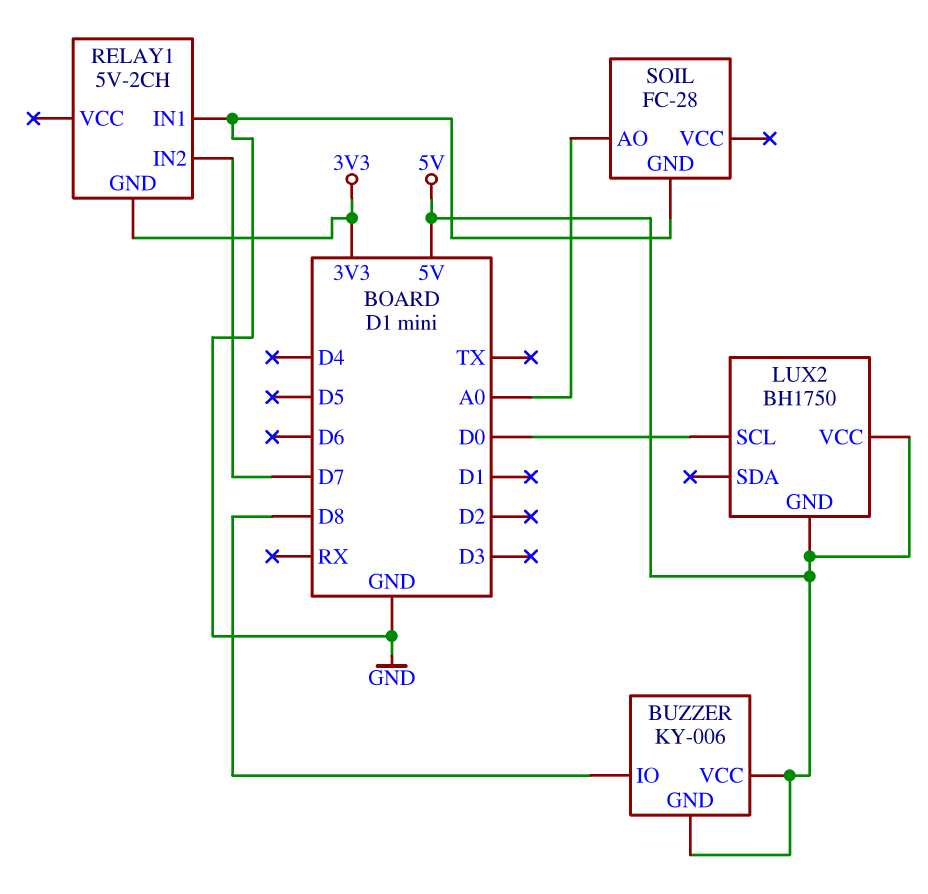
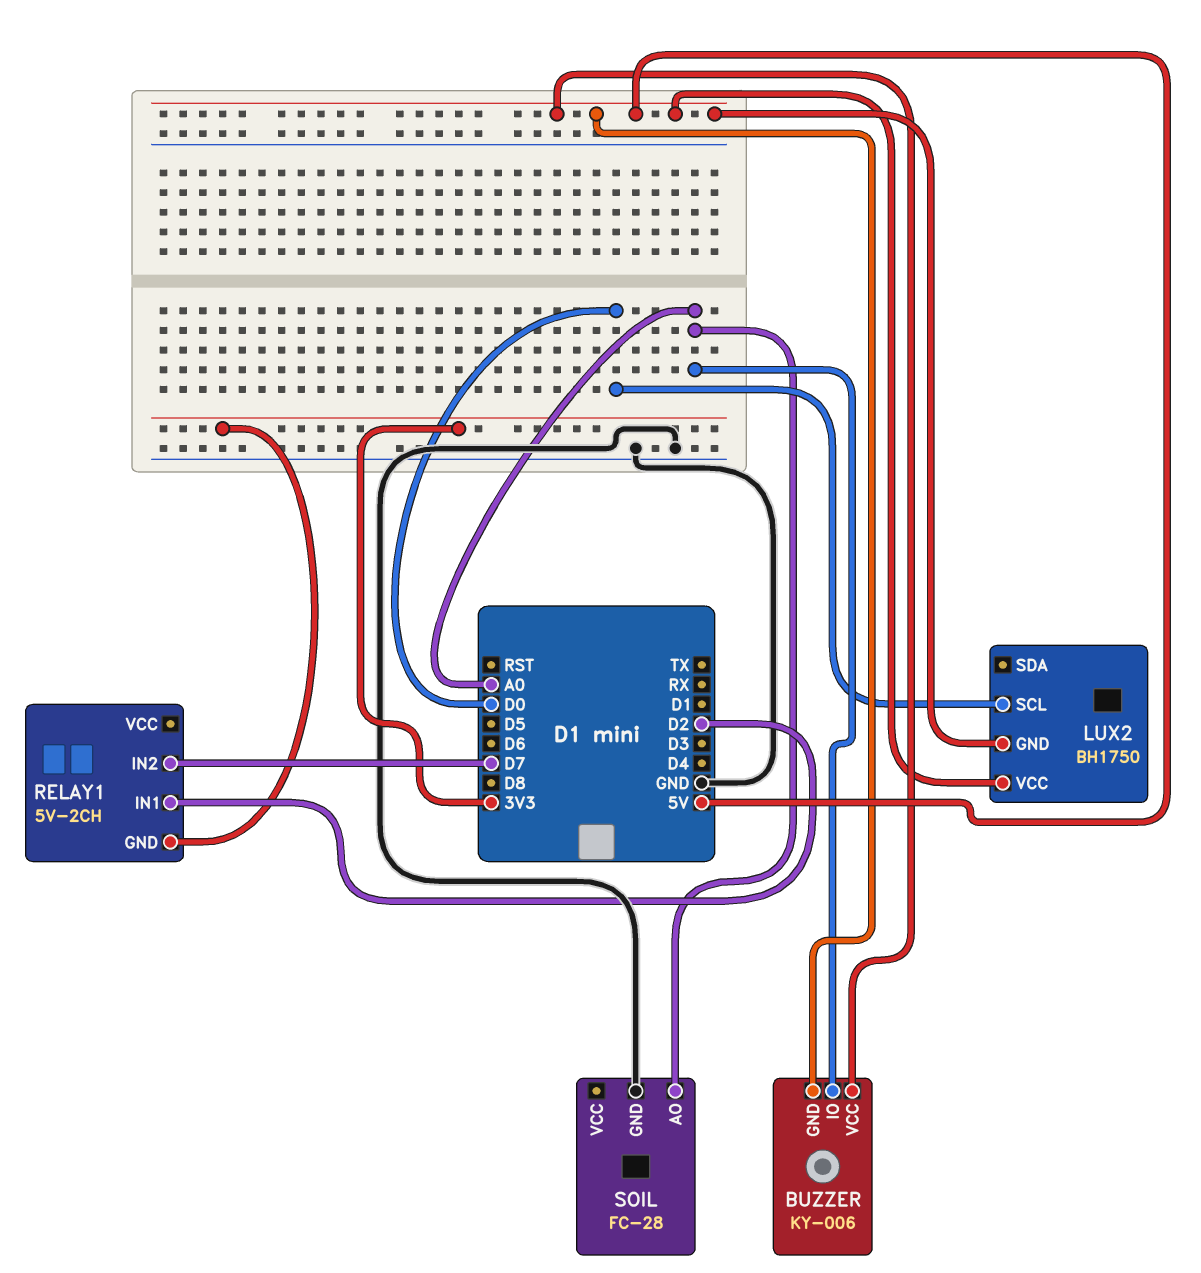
BUZZER pin IO: D8 -> A0
RELAY1 pin IN1: GND -> D2

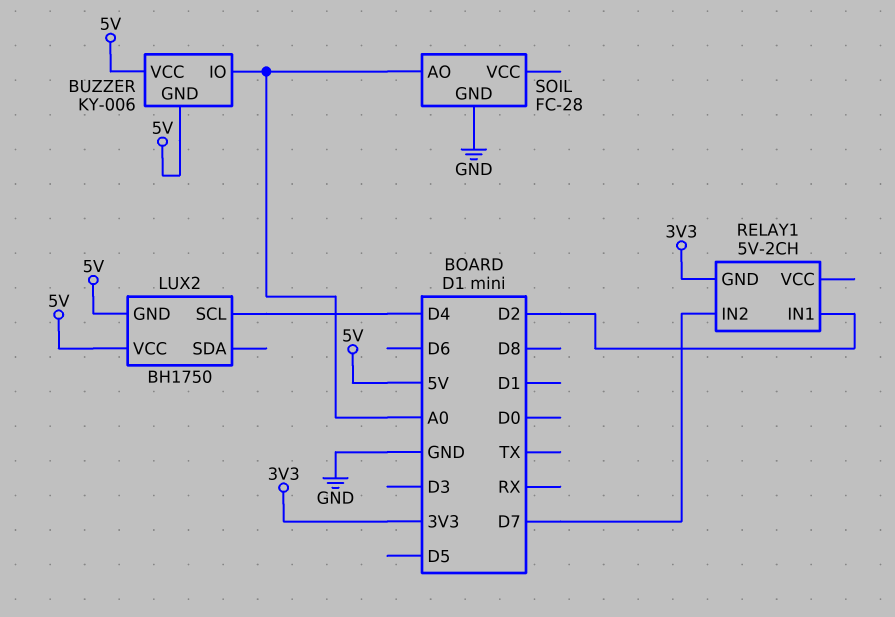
LUX2 pin SCL: D0 -> D4

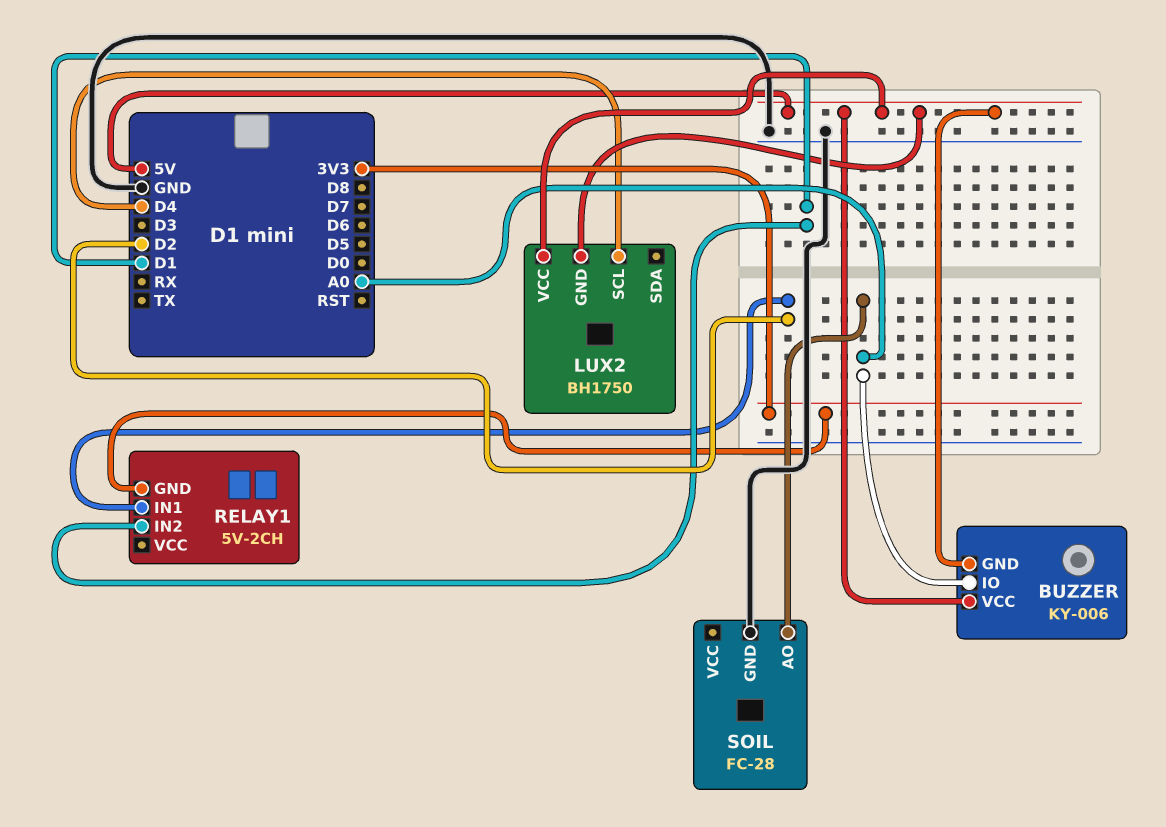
RELAY1 pin IN2: D7 -> D1

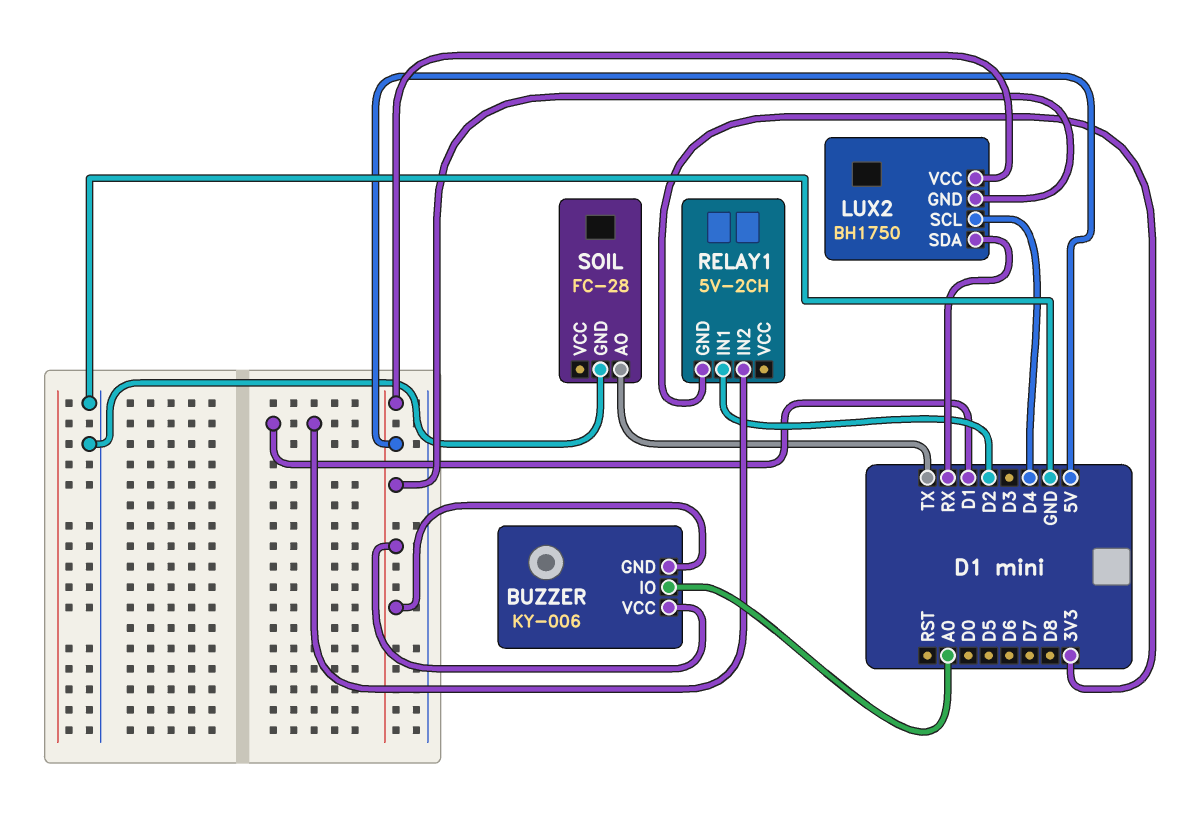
LUX2 pin SDA: none -> RX
SOIL pin AO: A0 -> TX

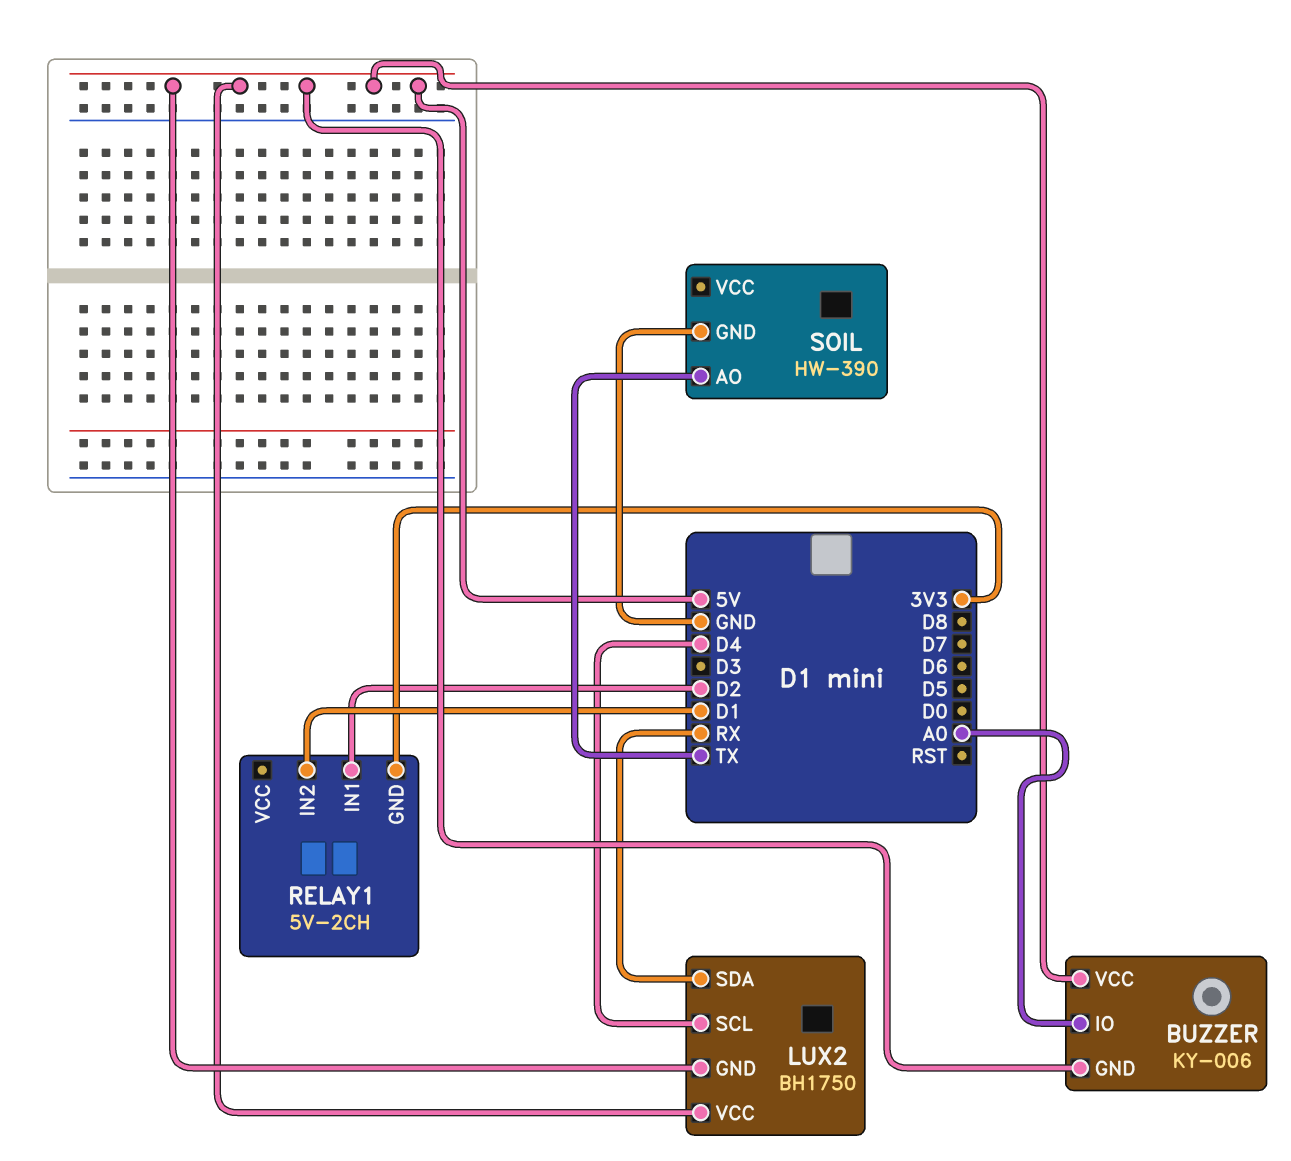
SOIL: FC-28 -> HW-390

